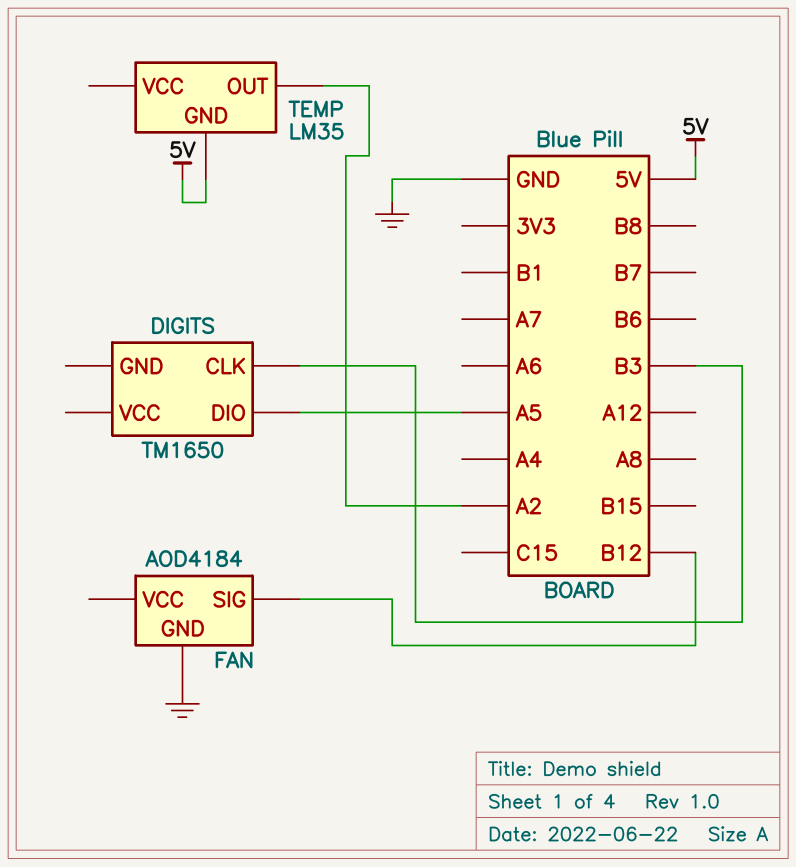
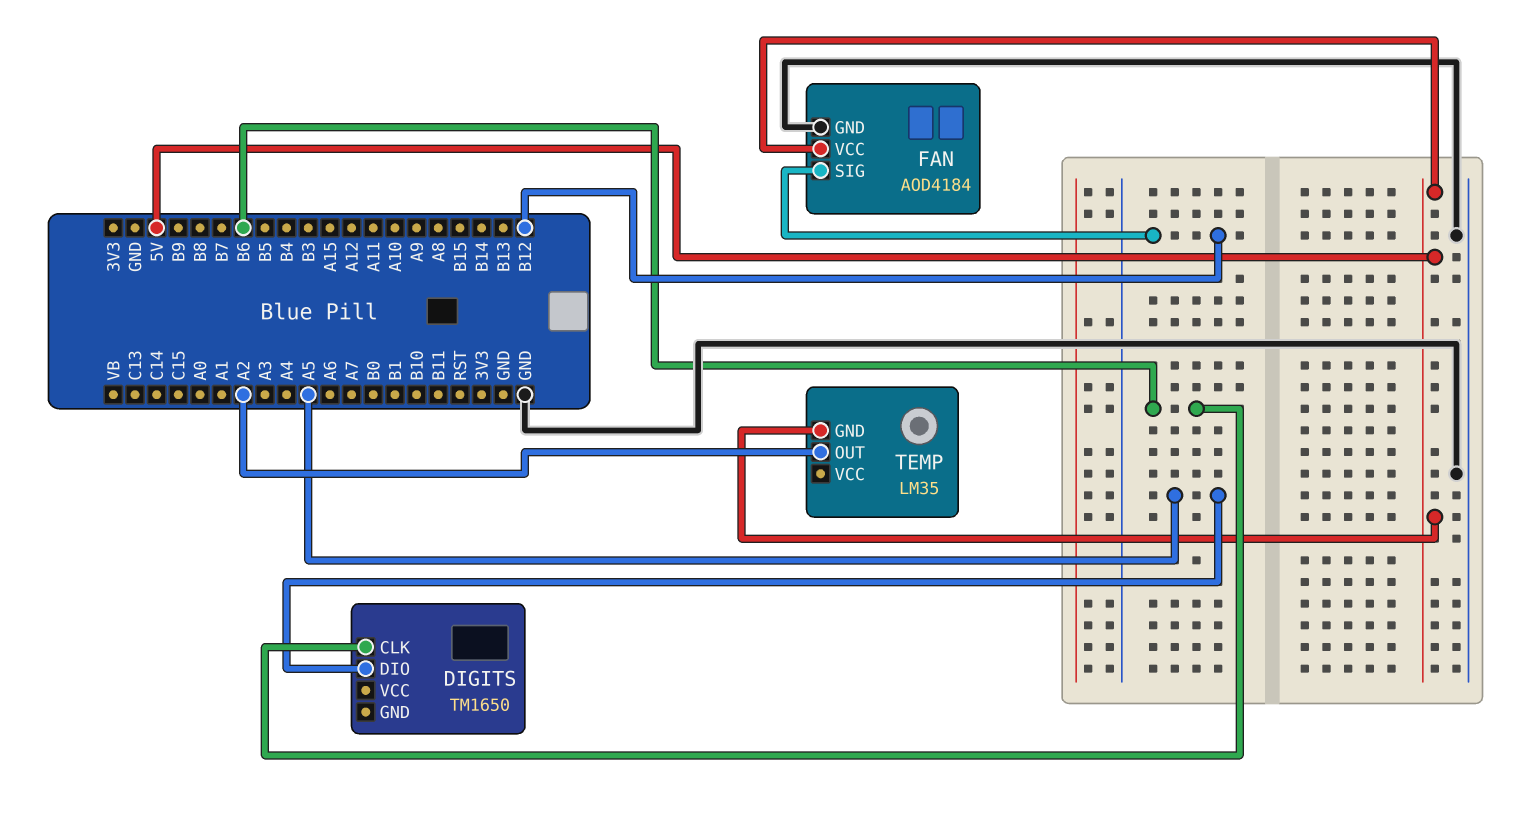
DIGITS pin CLK: B3 -> B6
FAN pin VCC: none -> 5V

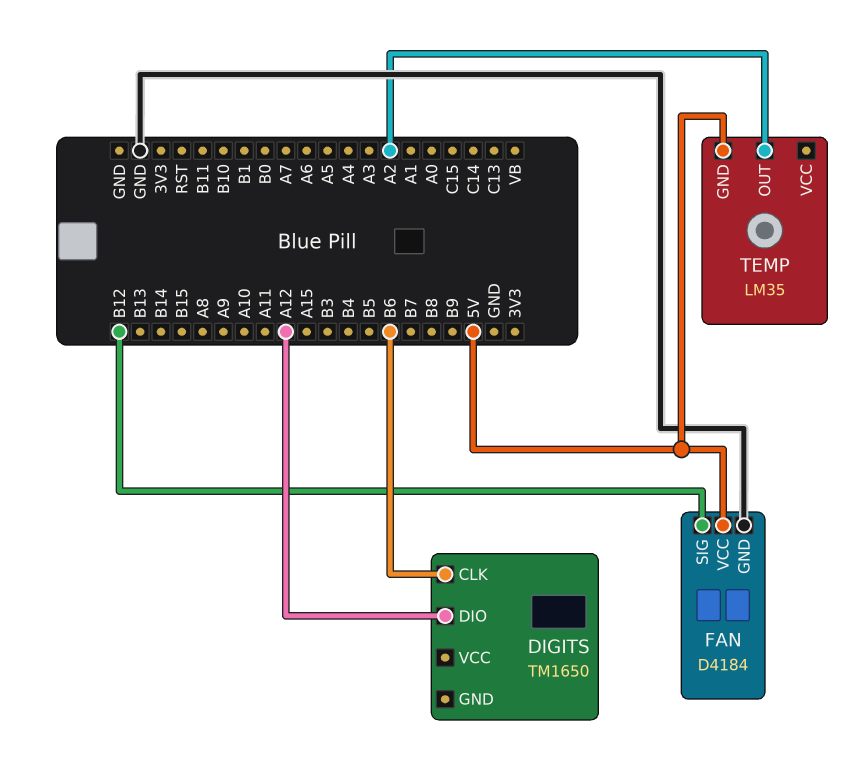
DIGITS pin DIO: A5 -> A12
FAN: AOD4184 -> D4184

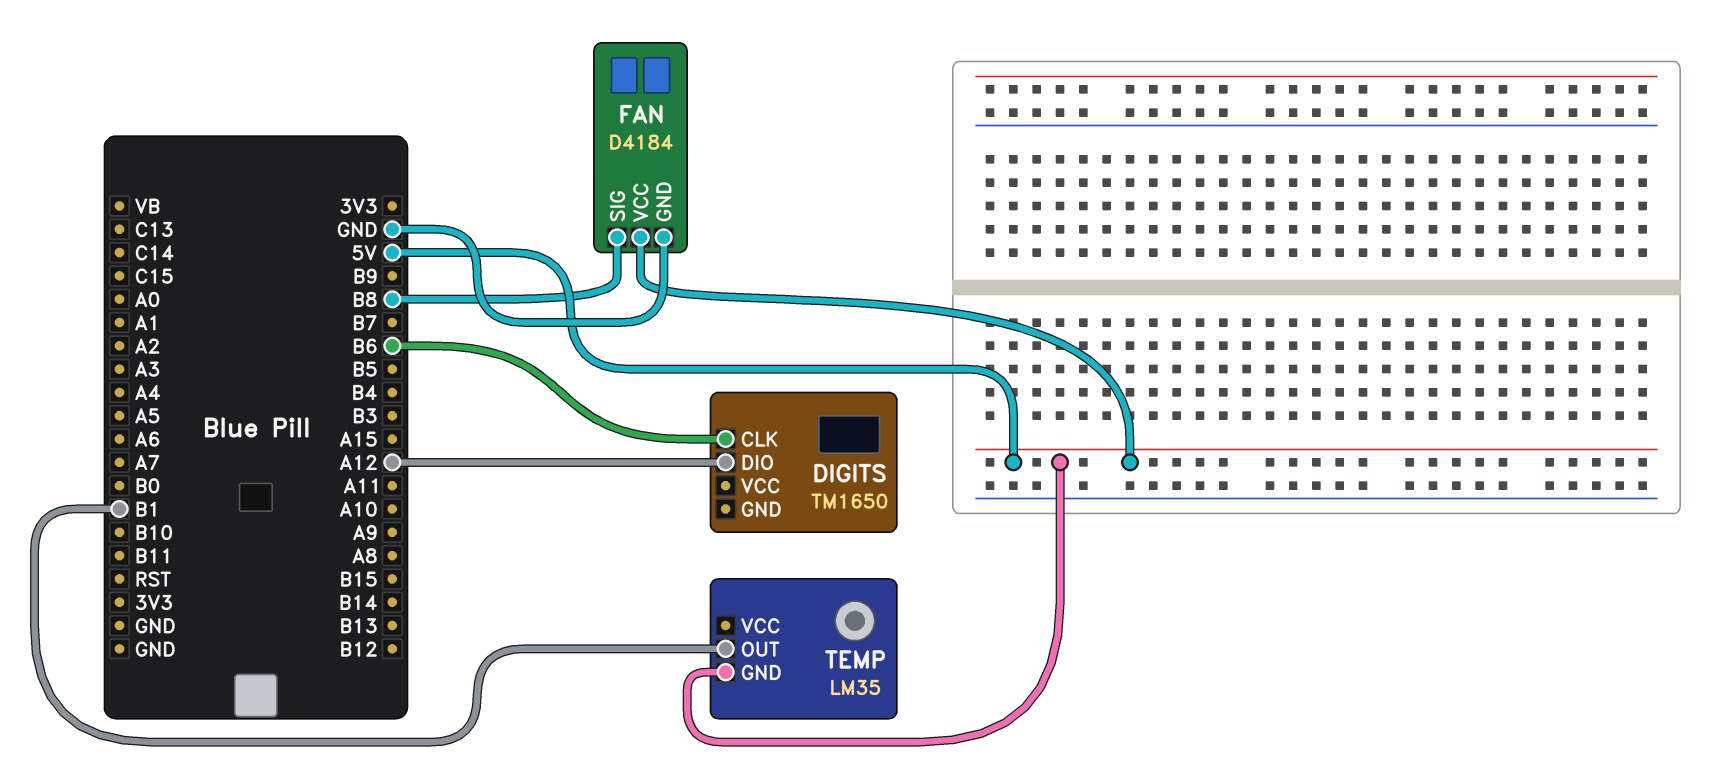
FAN pin SIG: B12 -> B8
TEMP pin OUT: A2 -> B1

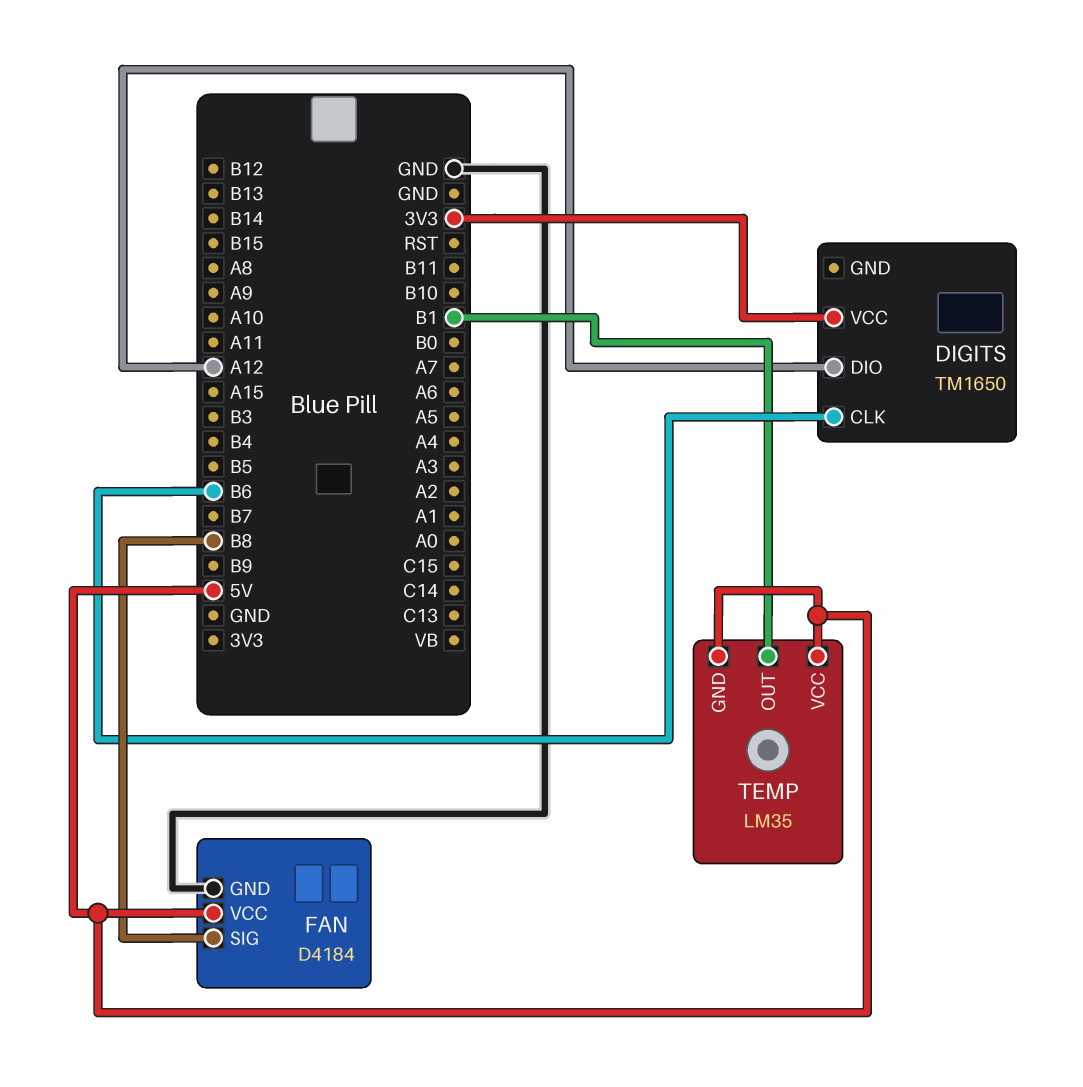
DIGITS pin VCC: none -> 3V3
TEMP pin VCC: none -> 5V

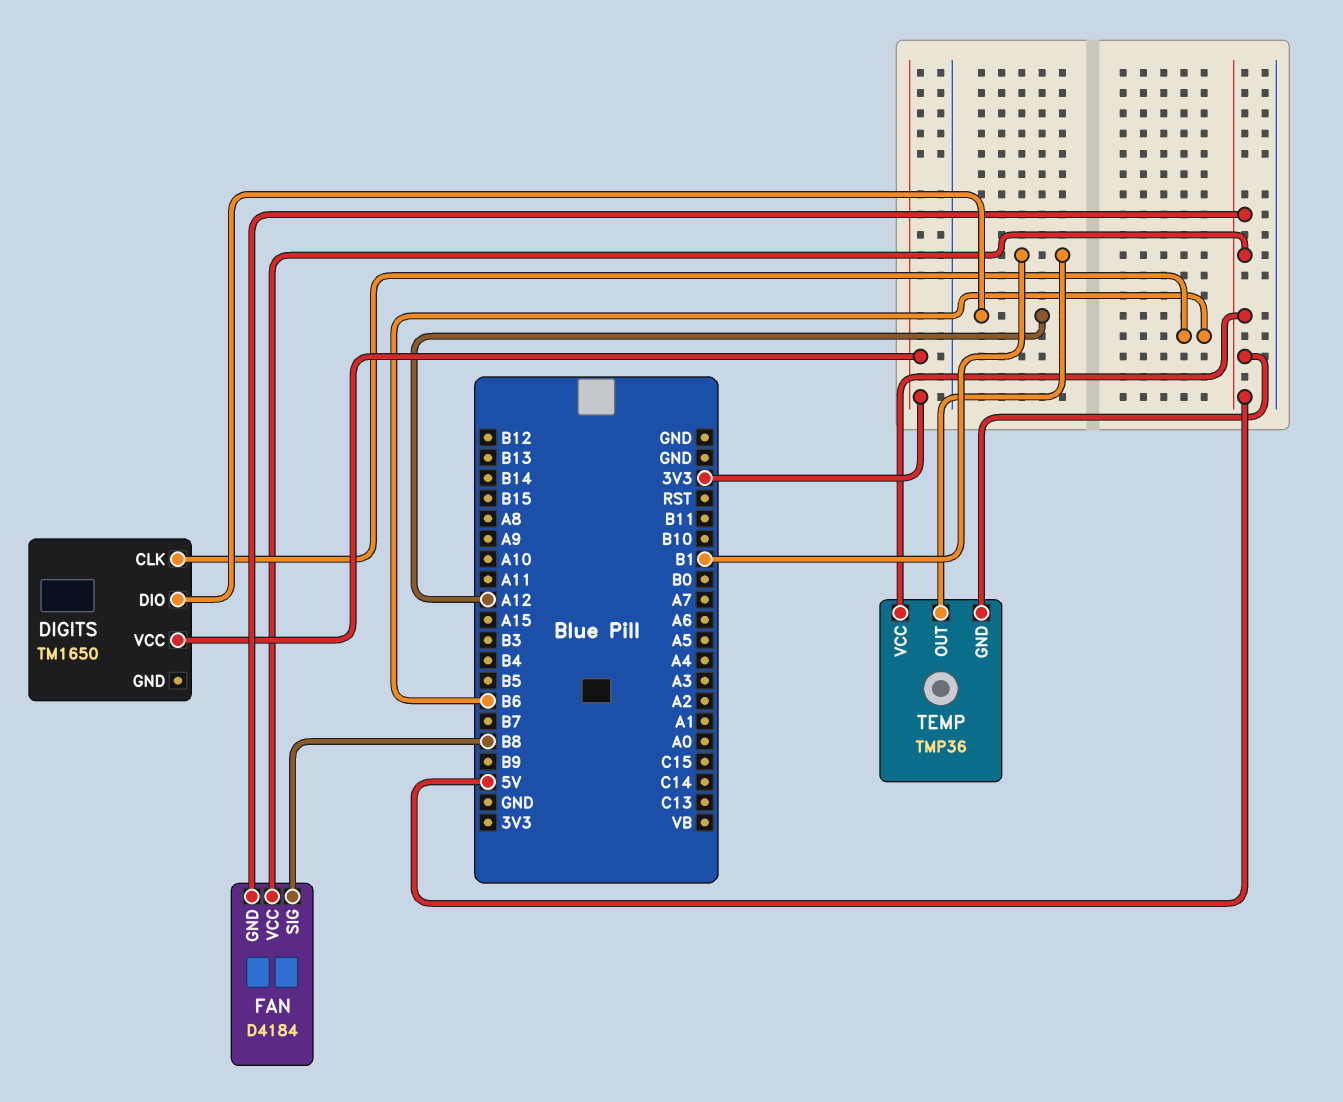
FAN pin GND: GND -> 5V
TEMP: LM35 -> TMP36

